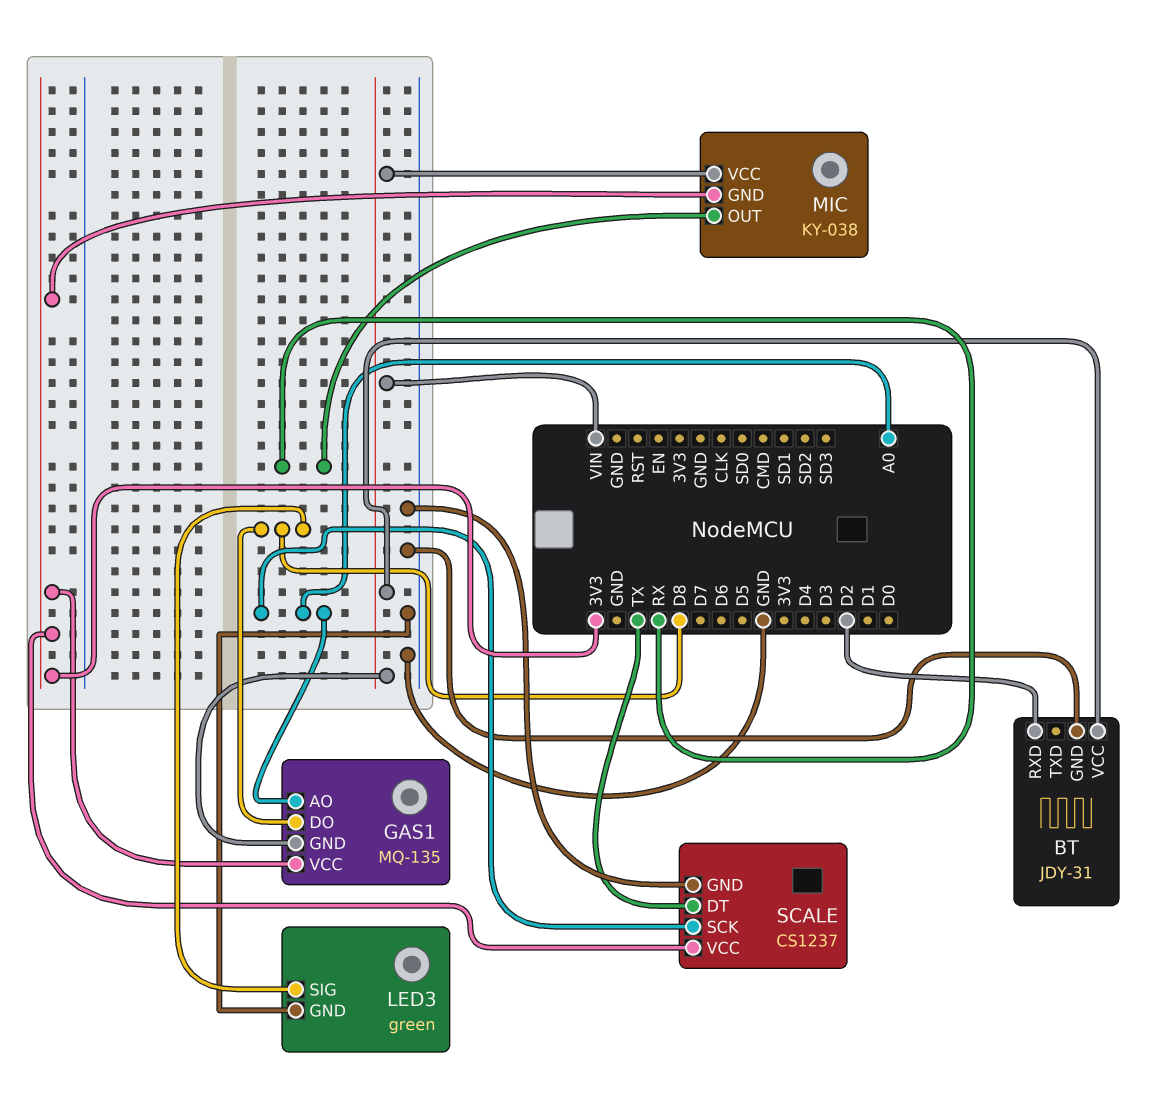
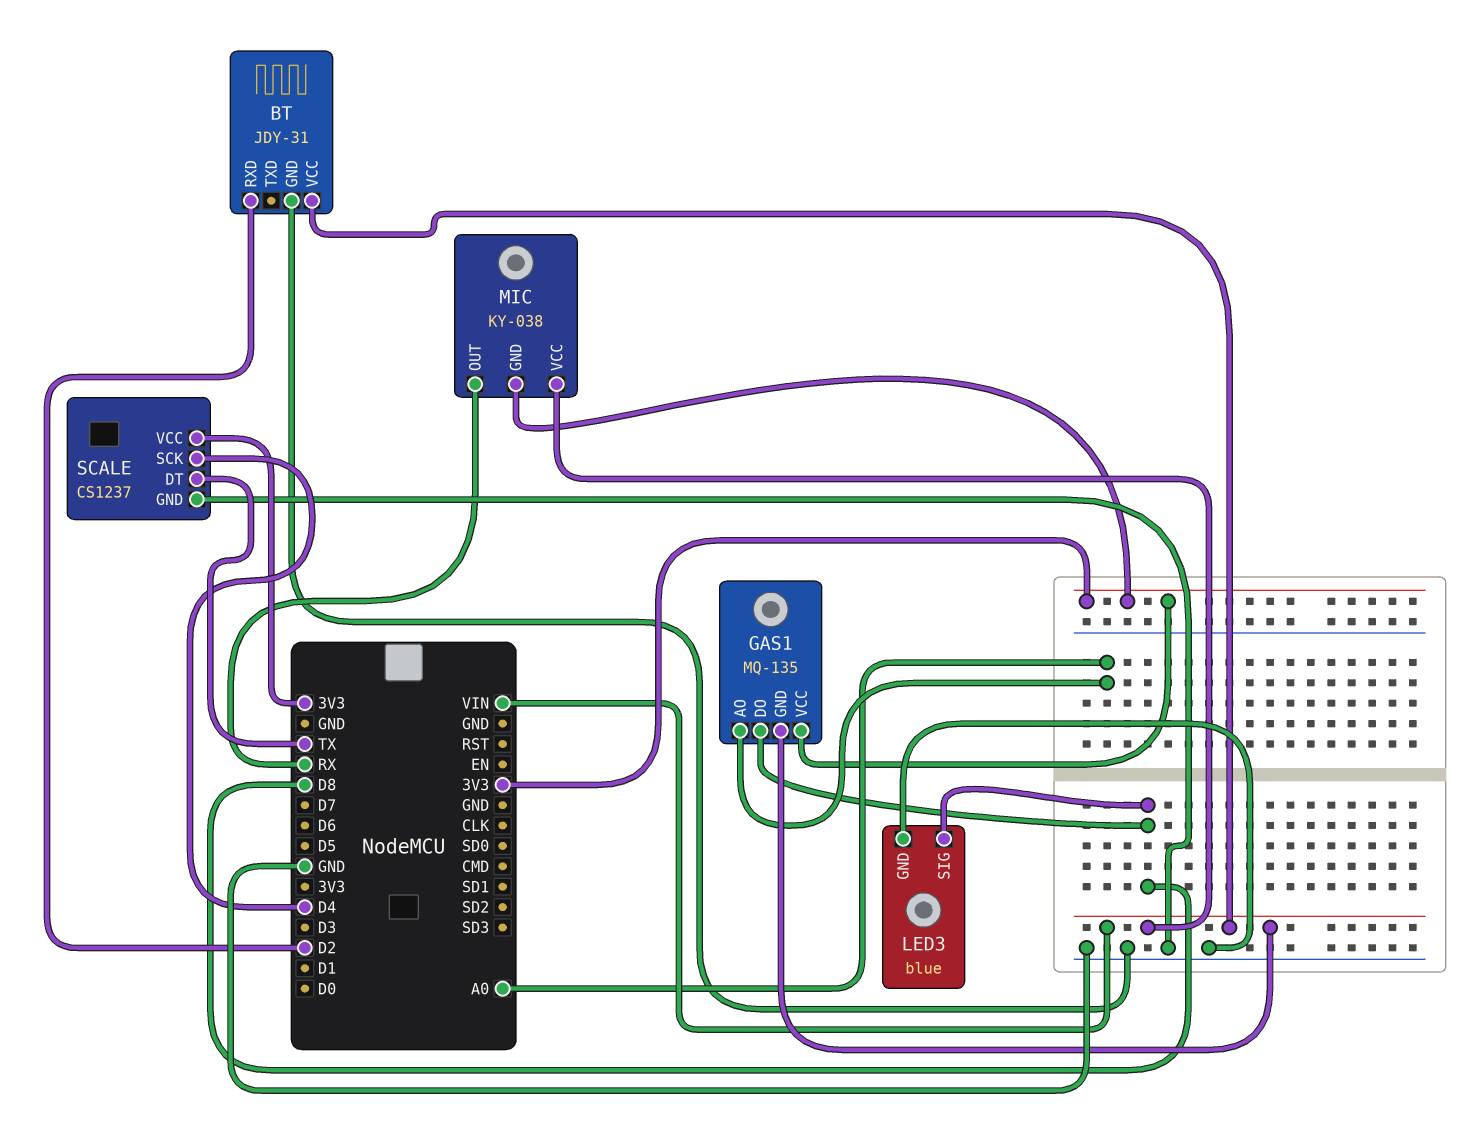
LED3: green -> blue
SCALE pin SCK: A0 -> D4

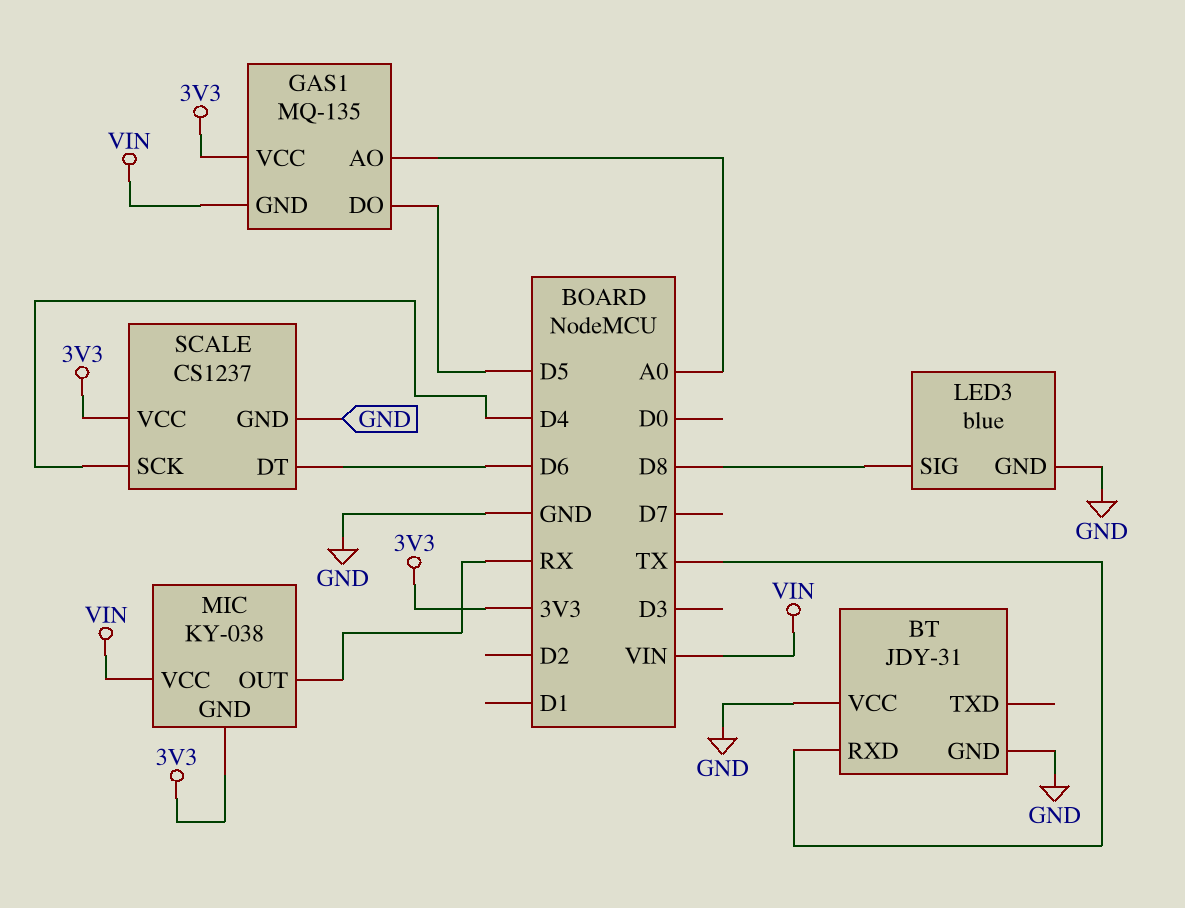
BT pin RXD: D2 -> TX
BT pin VCC: VIN -> GND
GAS1 pin DO: D8 -> D5
SCALE pin DT: TX -> D6

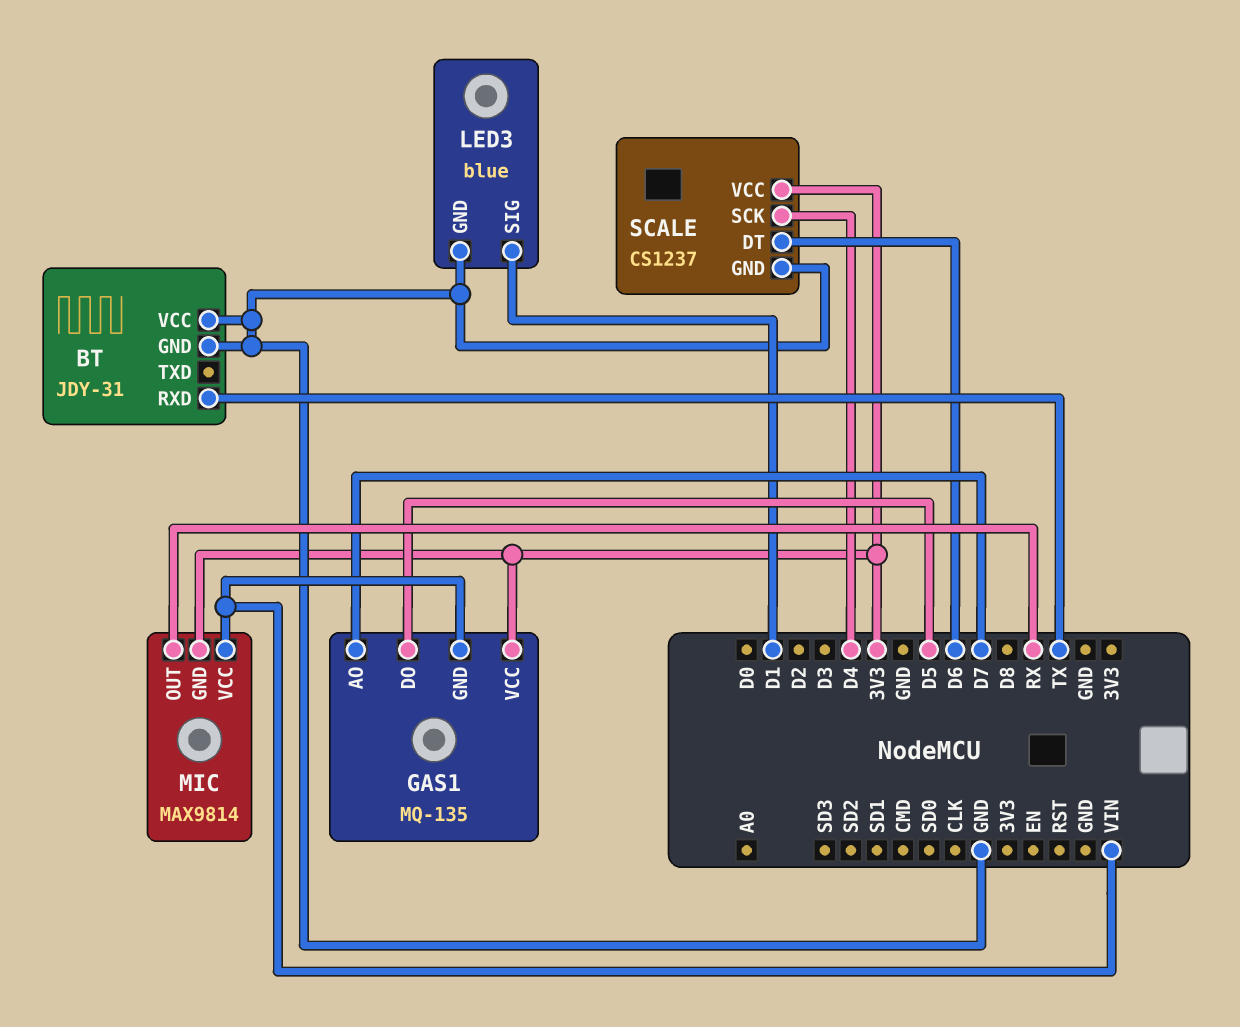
GAS1 pin AO: A0 -> D7
LED3 pin SIG: D8 -> D1
MIC: KY-038 -> MAX9814

